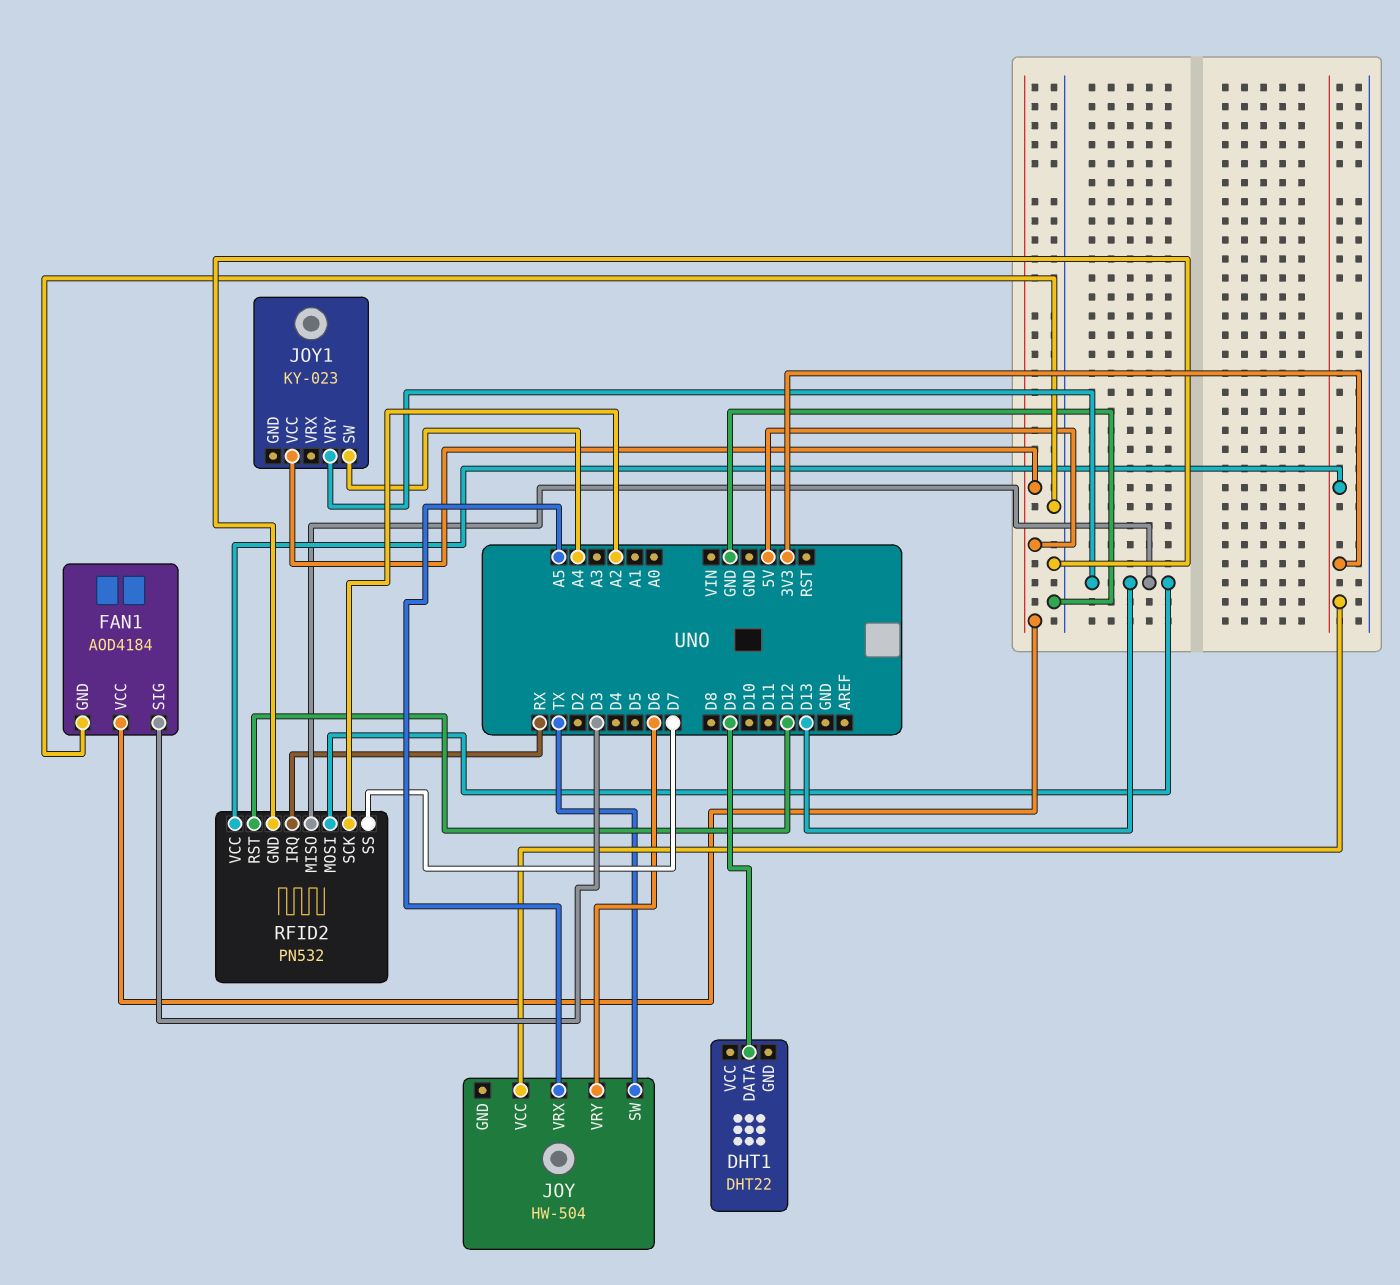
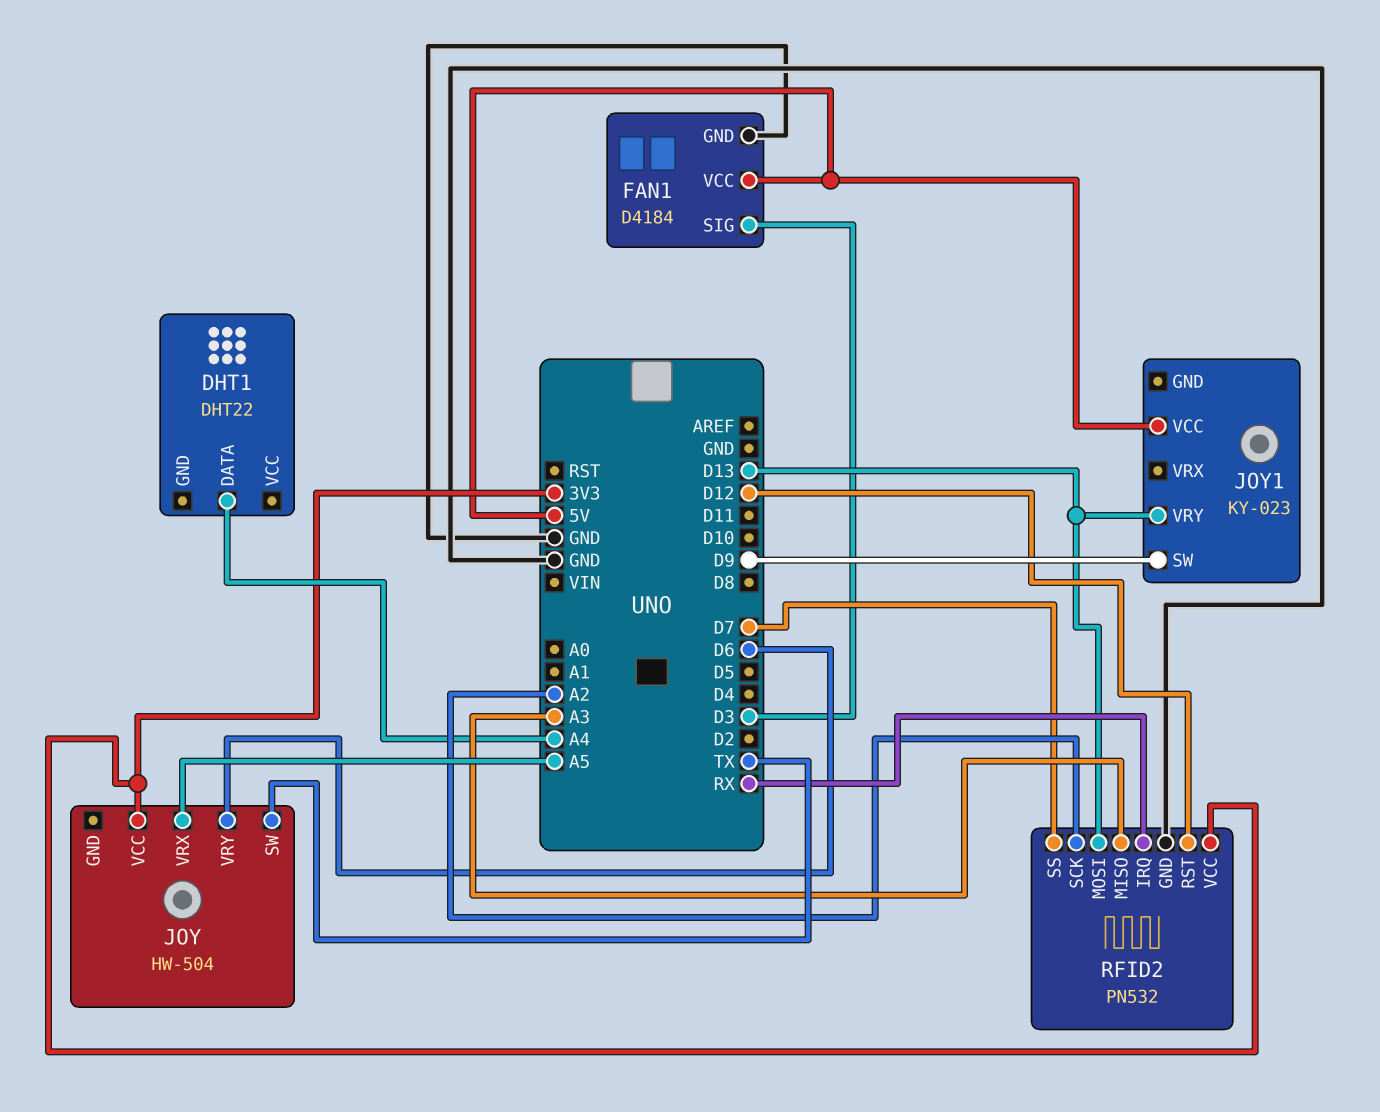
DHT1 pin DATA: D9 -> A4
FAN1: AOD4184 -> D4184
JOY1 pin SW: A4 -> D9
RFID2 pin MISO: D13 -> A3

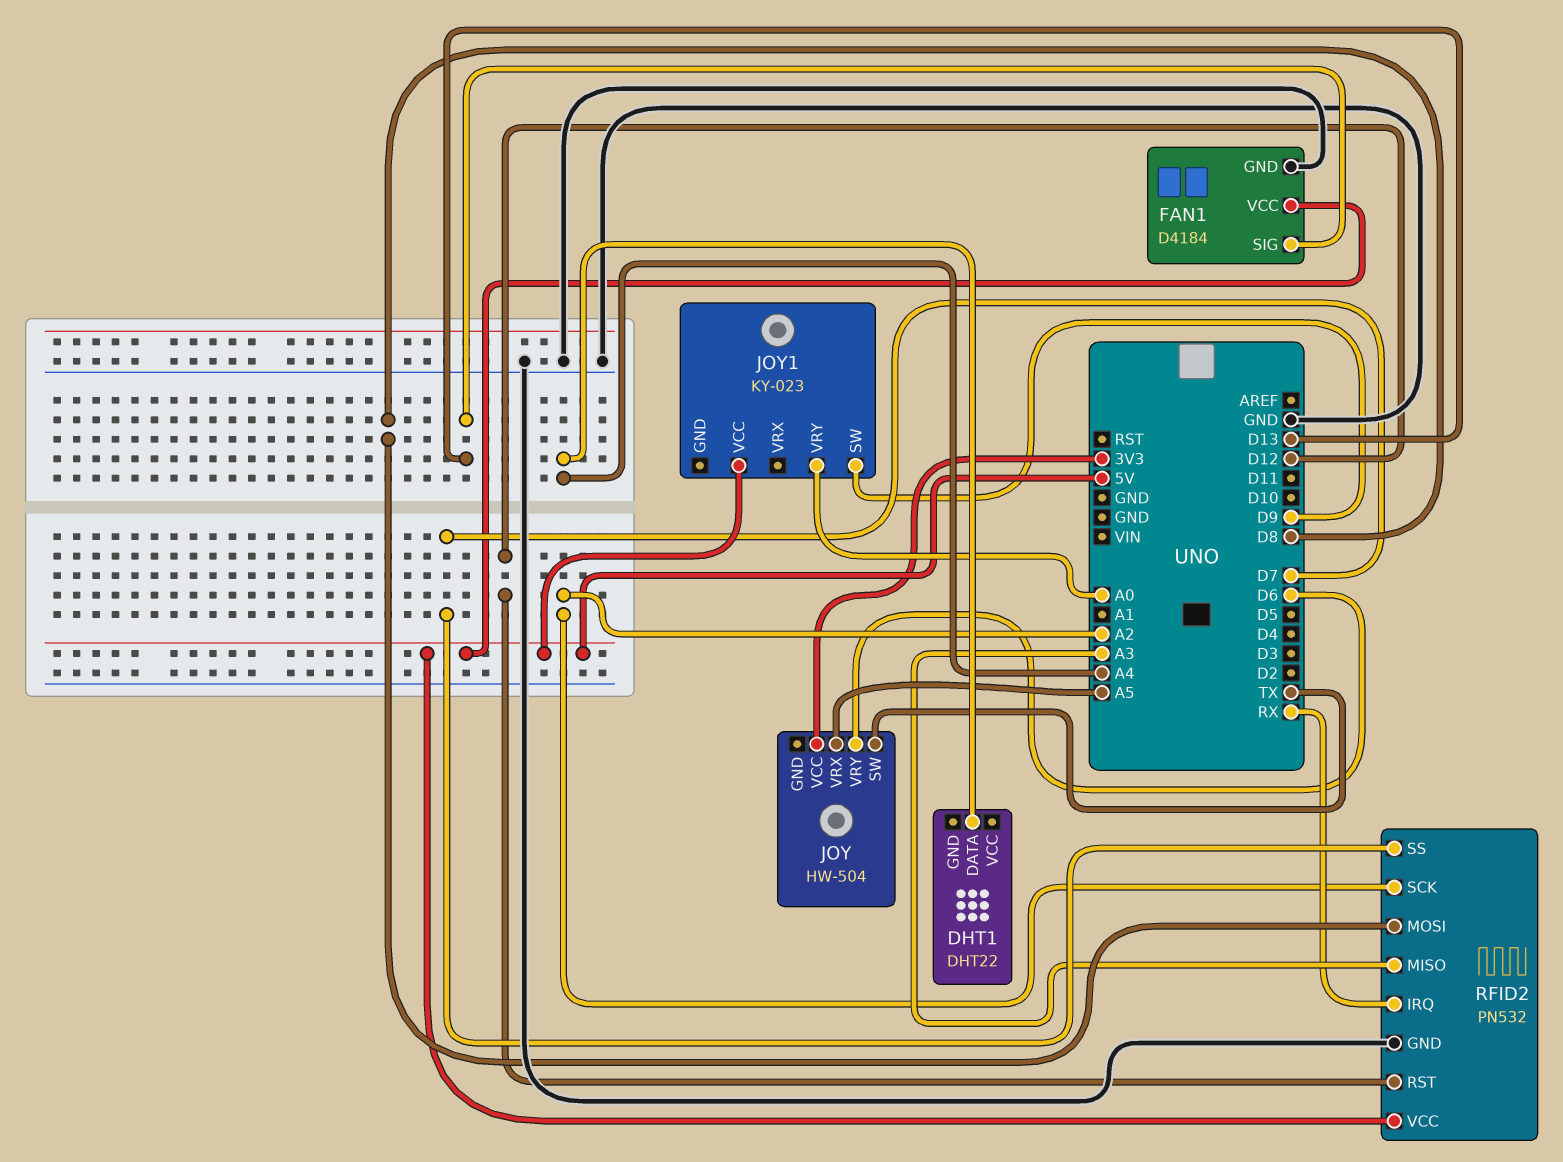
FAN1 pin SIG: D3 -> D13
JOY1 pin VRY: D13 -> A0
RFID2 pin MOSI: D13 -> D8
RFID2 pin VCC: 3V3 -> 5V

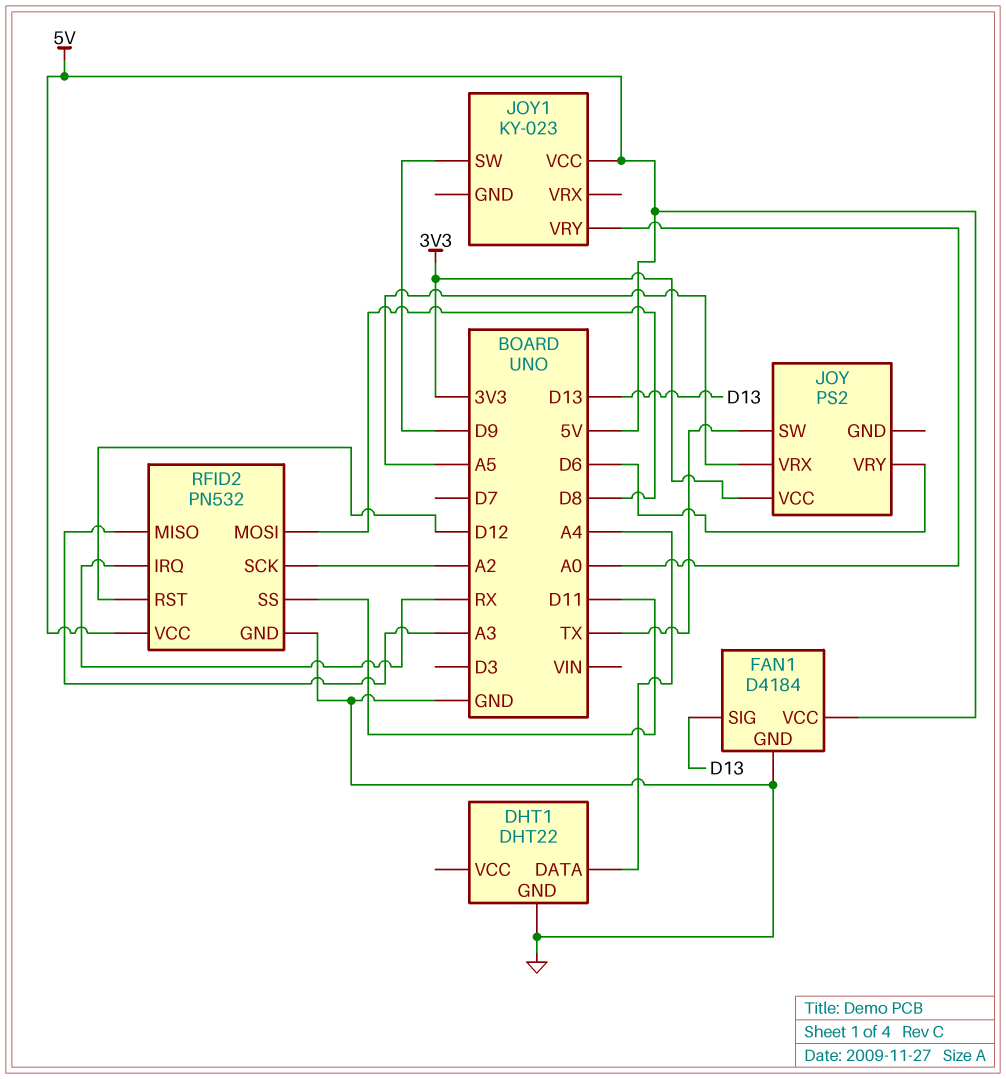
DHT1 pin GND: none -> GND
JOY: HW-504 -> PS2
RFID2 pin SS: D7 -> D11

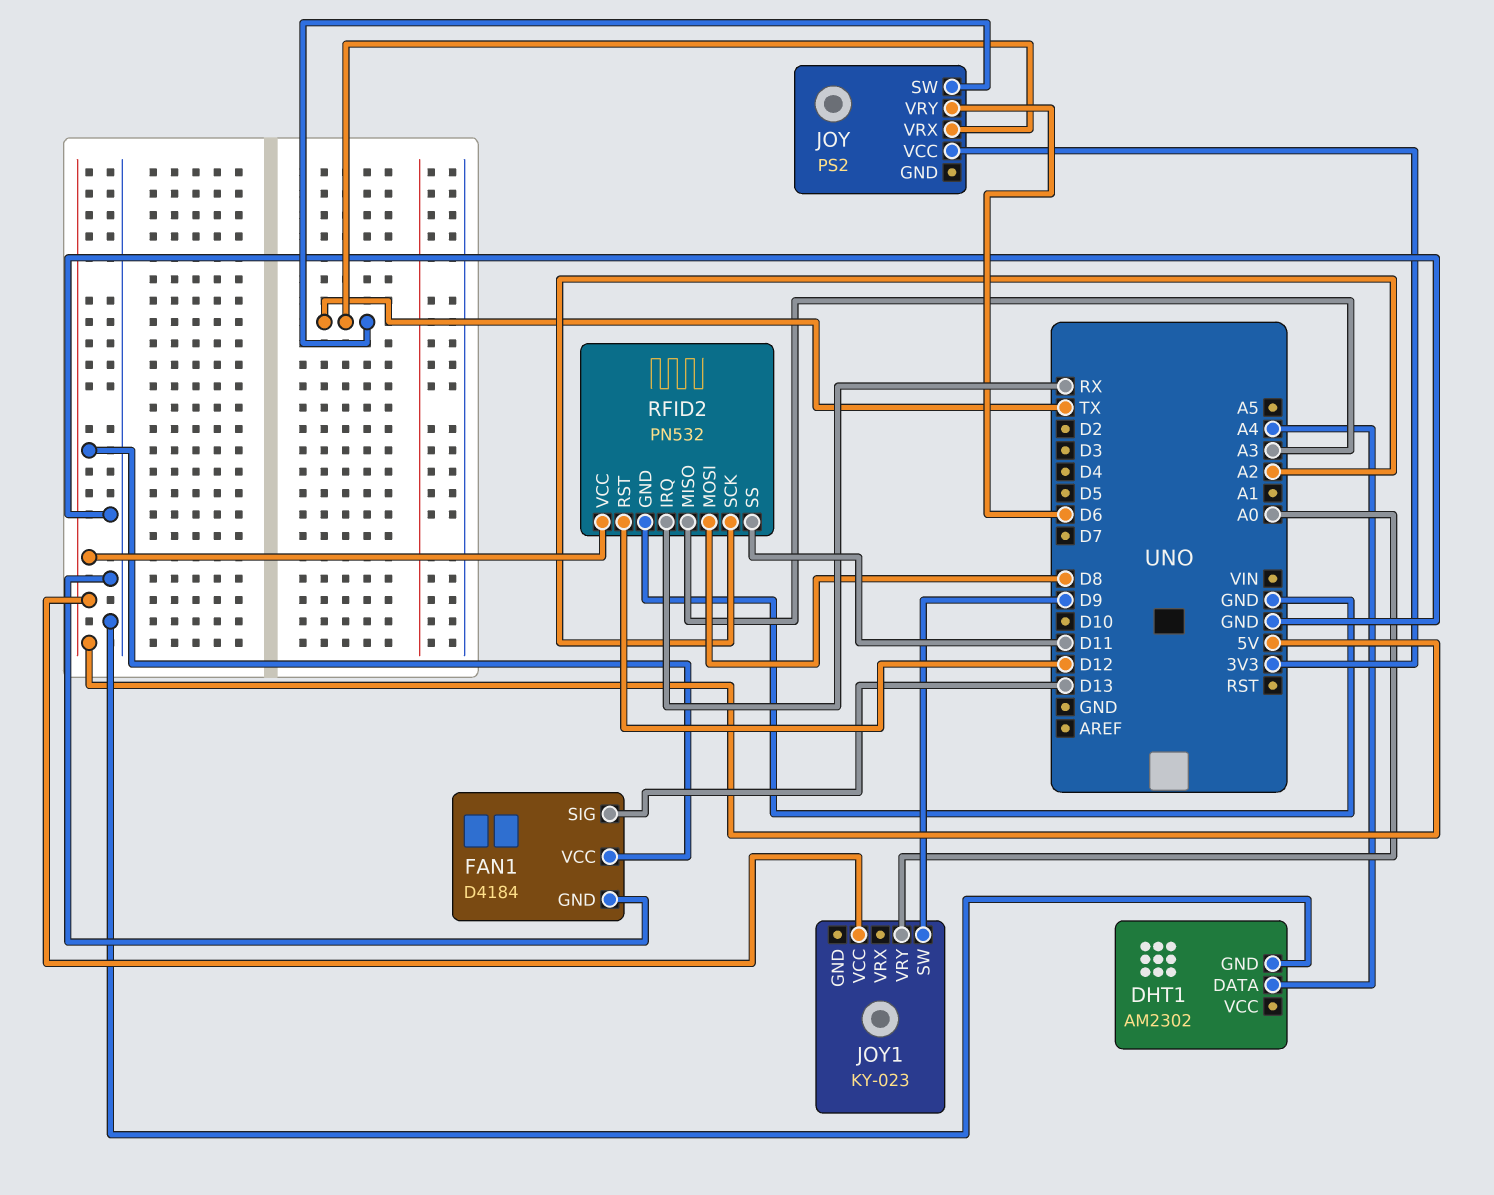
DHT1: DHT22 -> AM2302
JOY pin VRX: A5 -> TX

